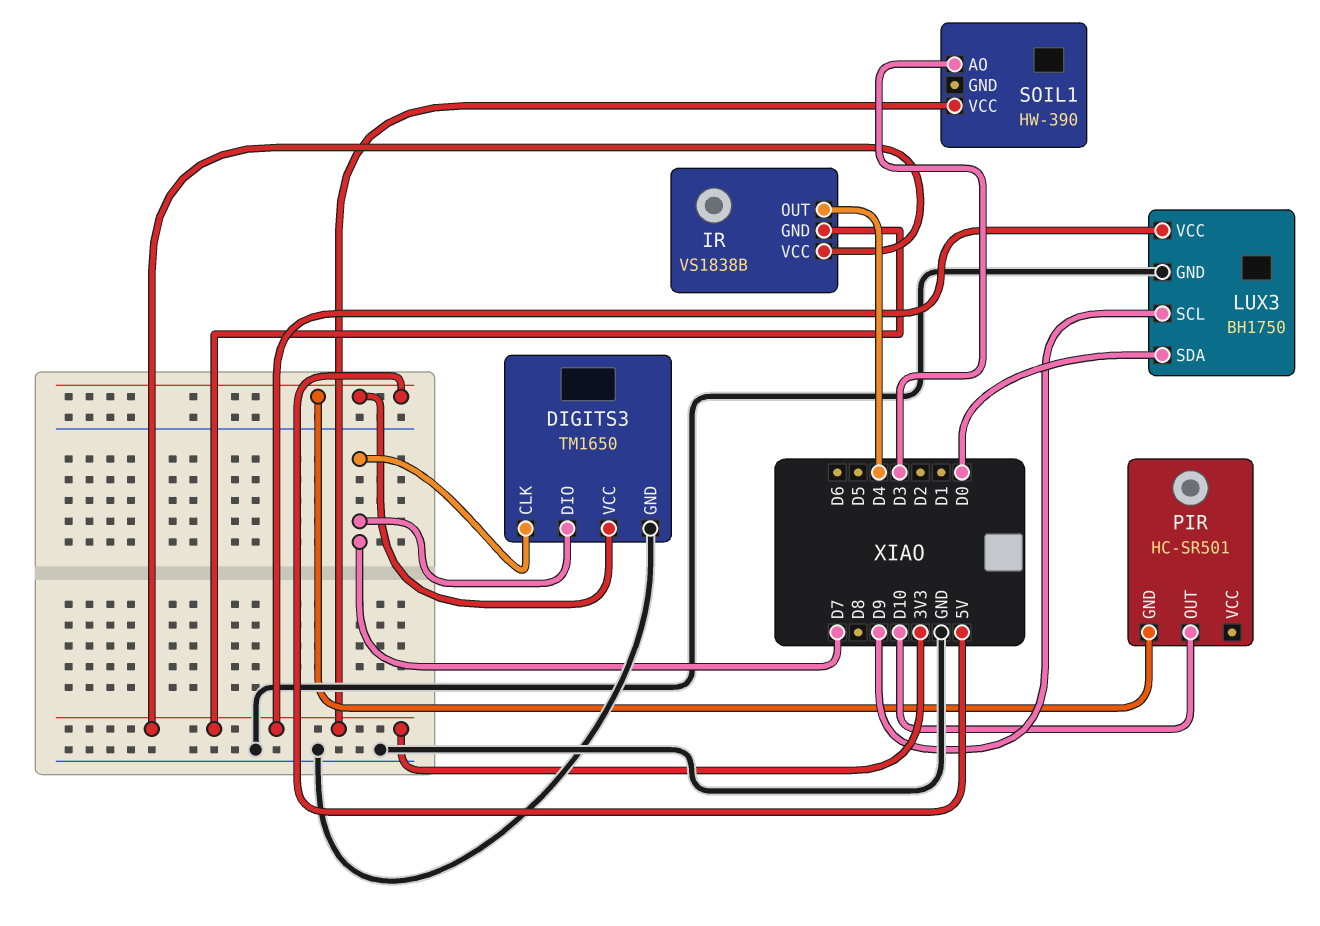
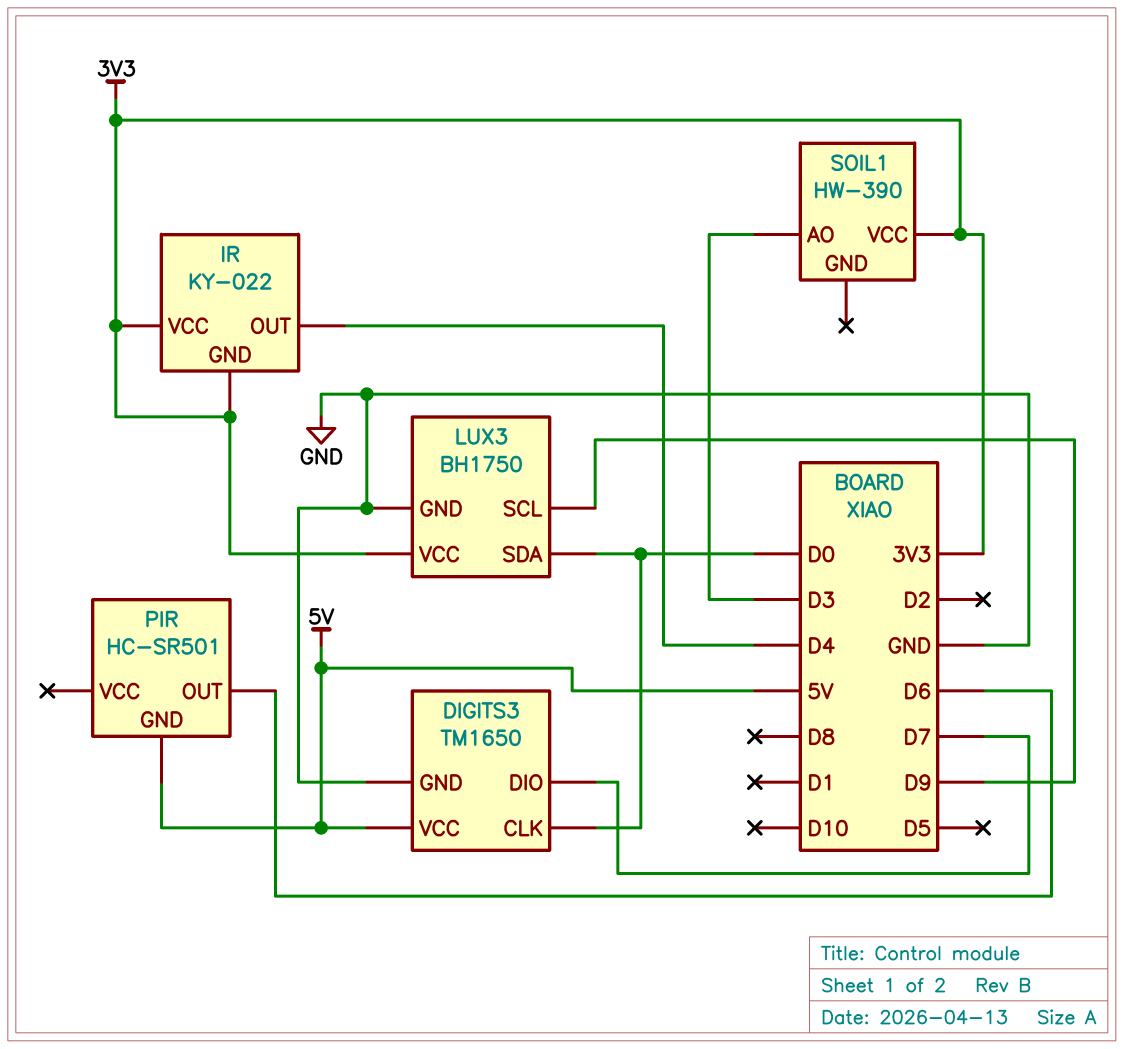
DIGITS3 pin CLK: D7 -> D0
IR: VS1838B -> KY-022
PIR pin OUT: D10 -> D6

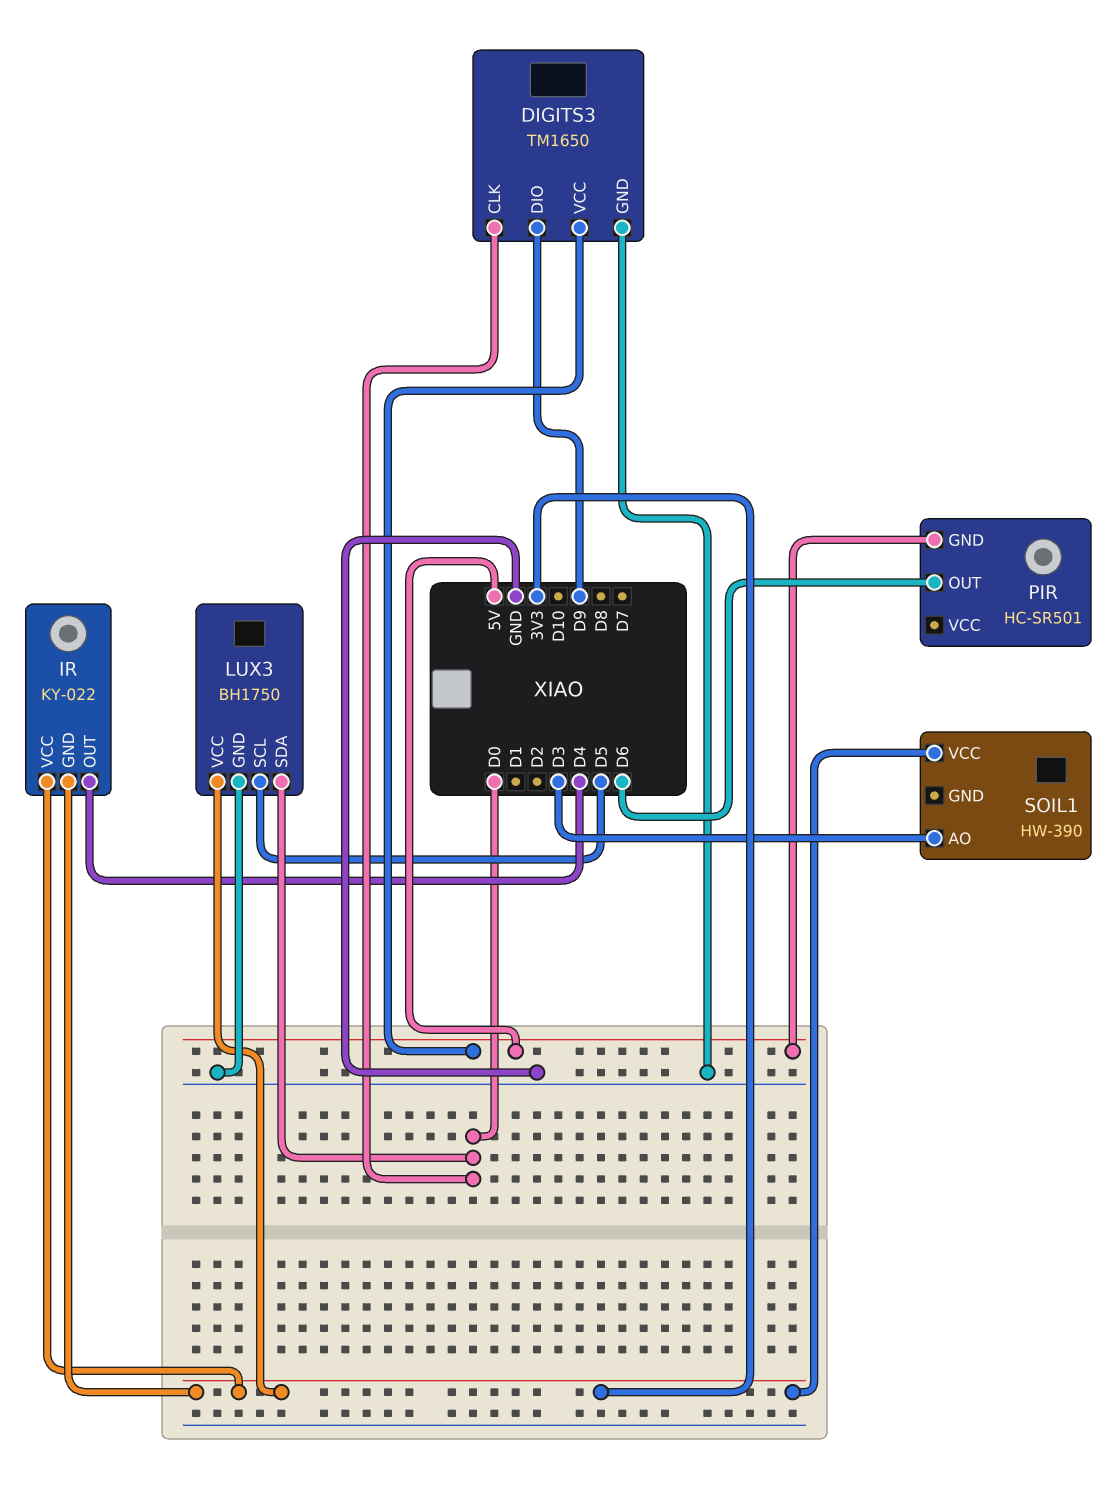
DIGITS3 pin DIO: D7 -> D9
LUX3 pin SCL: D9 -> D5

